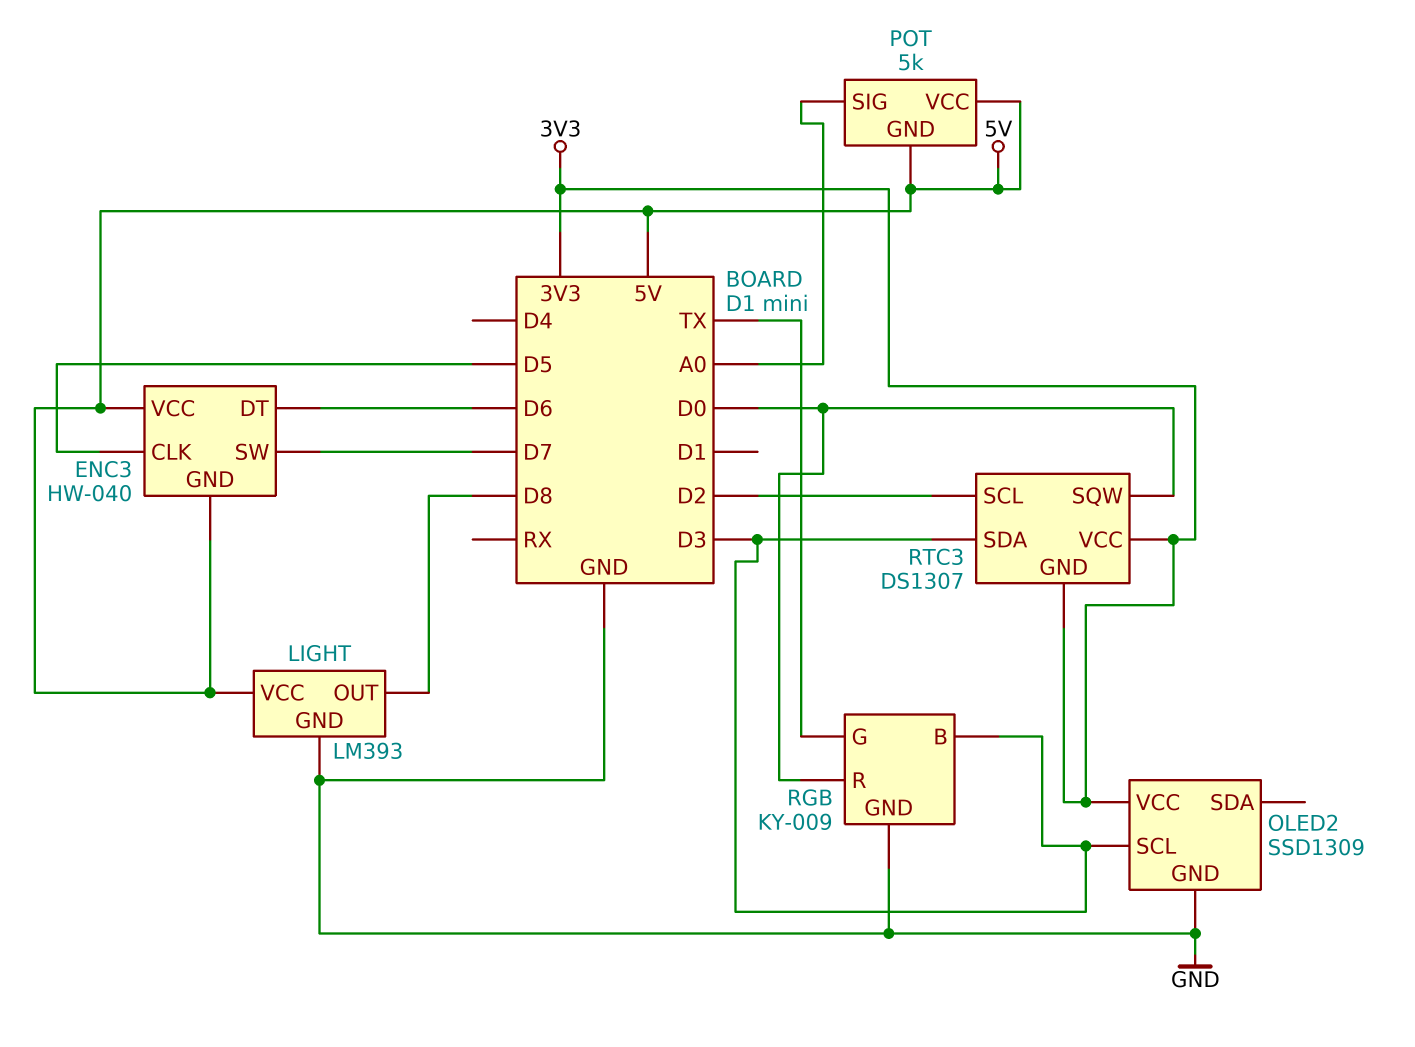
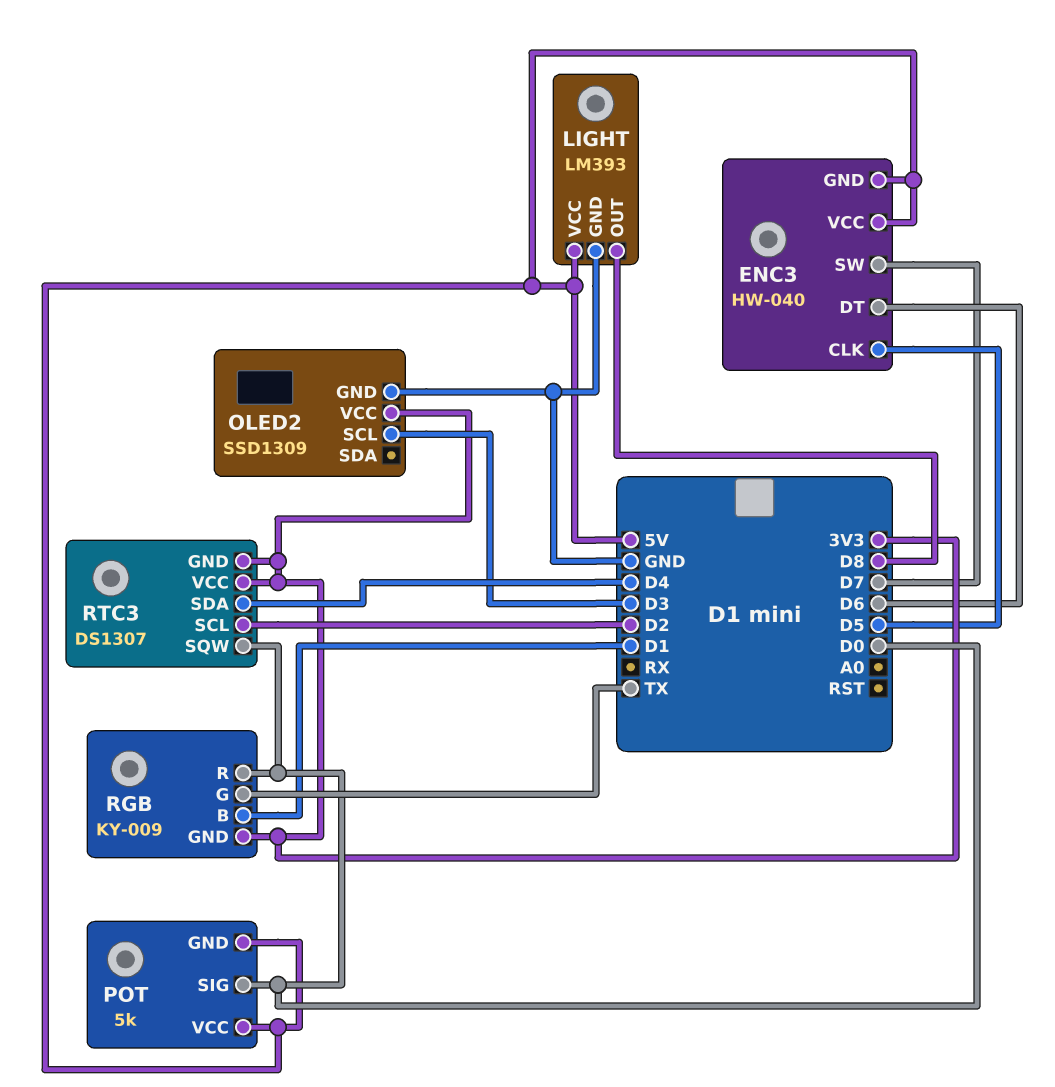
POT pin SIG: A0 -> D0
RGB pin B: D3 -> D1
RGB pin GND: GND -> 3V3
RTC3 pin SDA: D3 -> D4

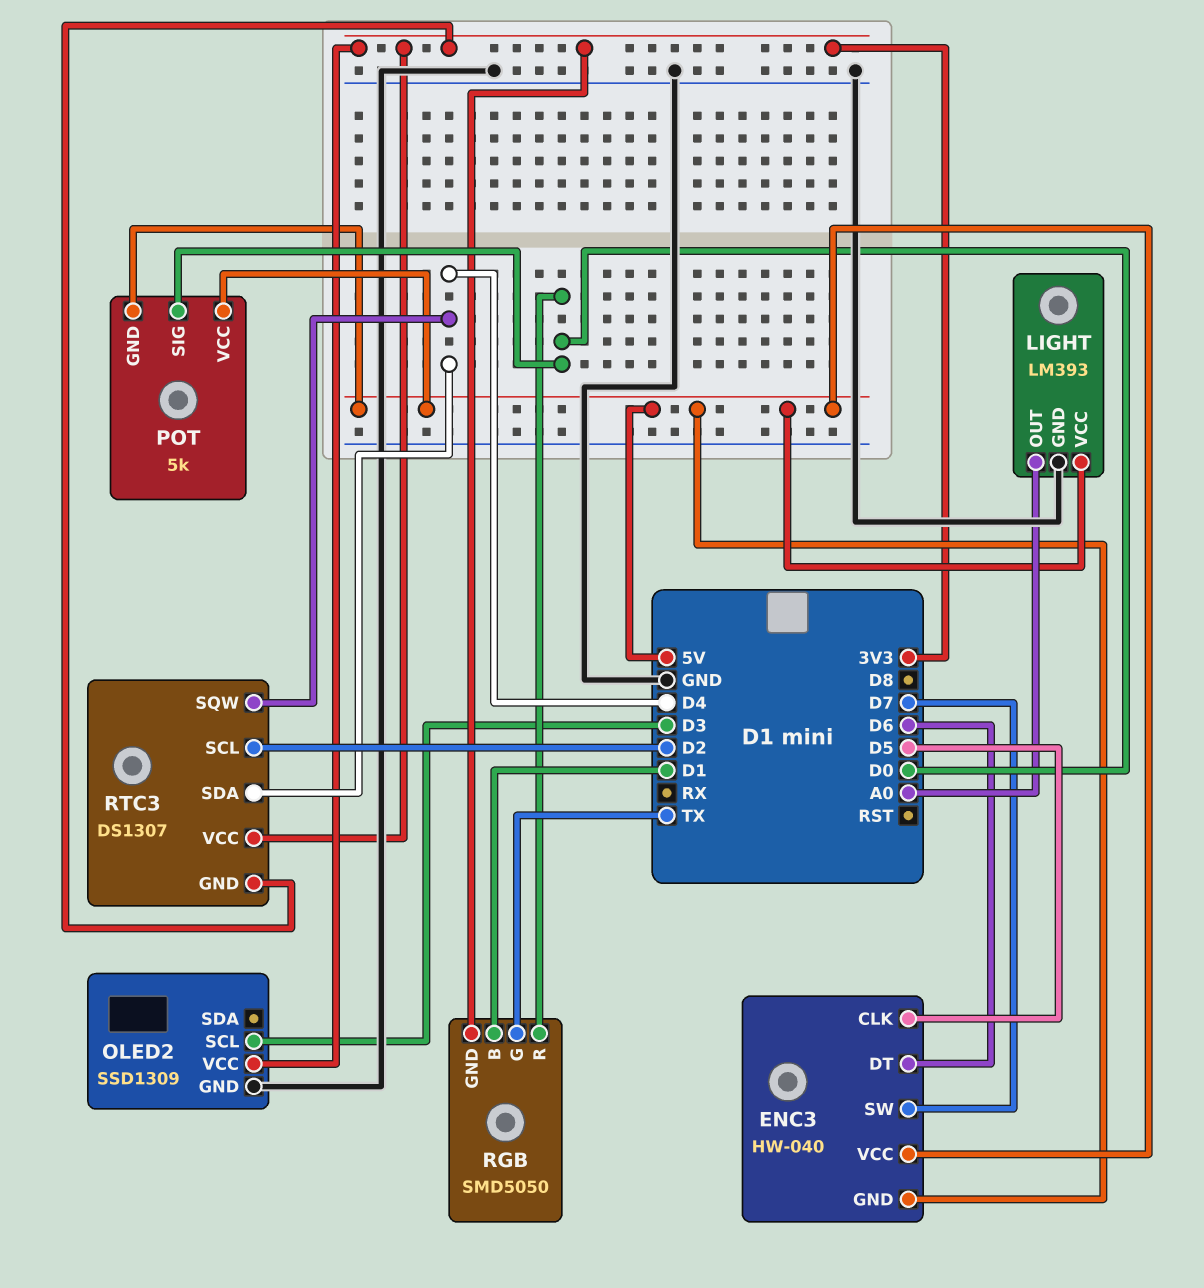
LIGHT pin OUT: D8 -> A0
RGB: KY-009 -> SMD5050
RTC3 pin SQW: D0 -> D4

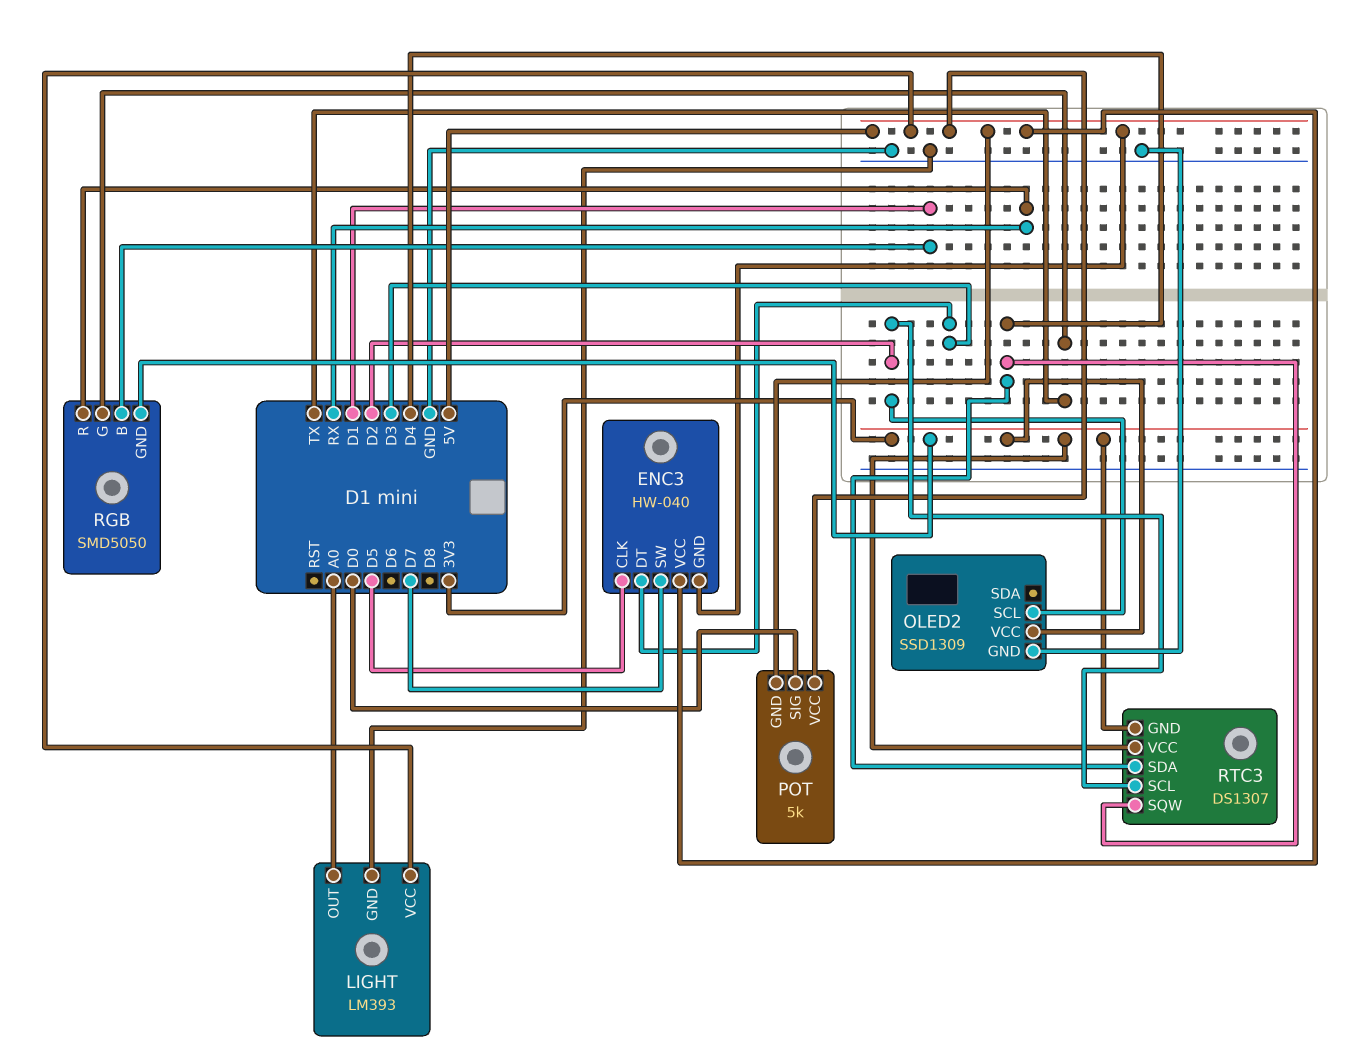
ENC3 pin DT: D6 -> D3
OLED2 pin SCL: D3 -> D2
RGB pin R: D0 -> RX

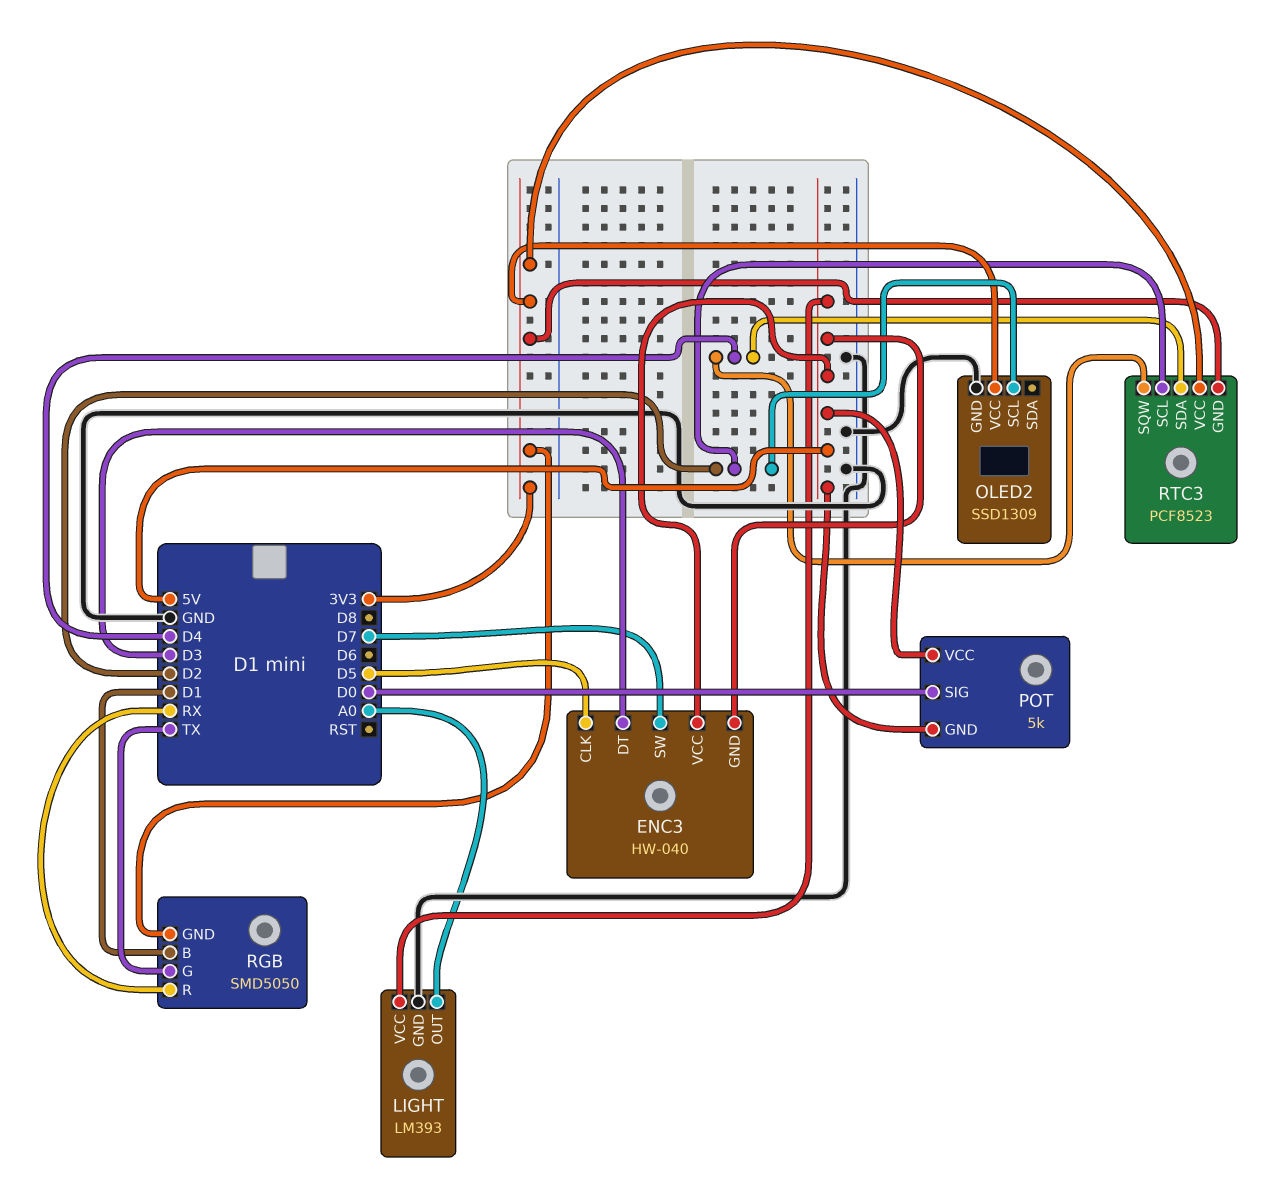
RTC3: DS1307 -> PCF8523

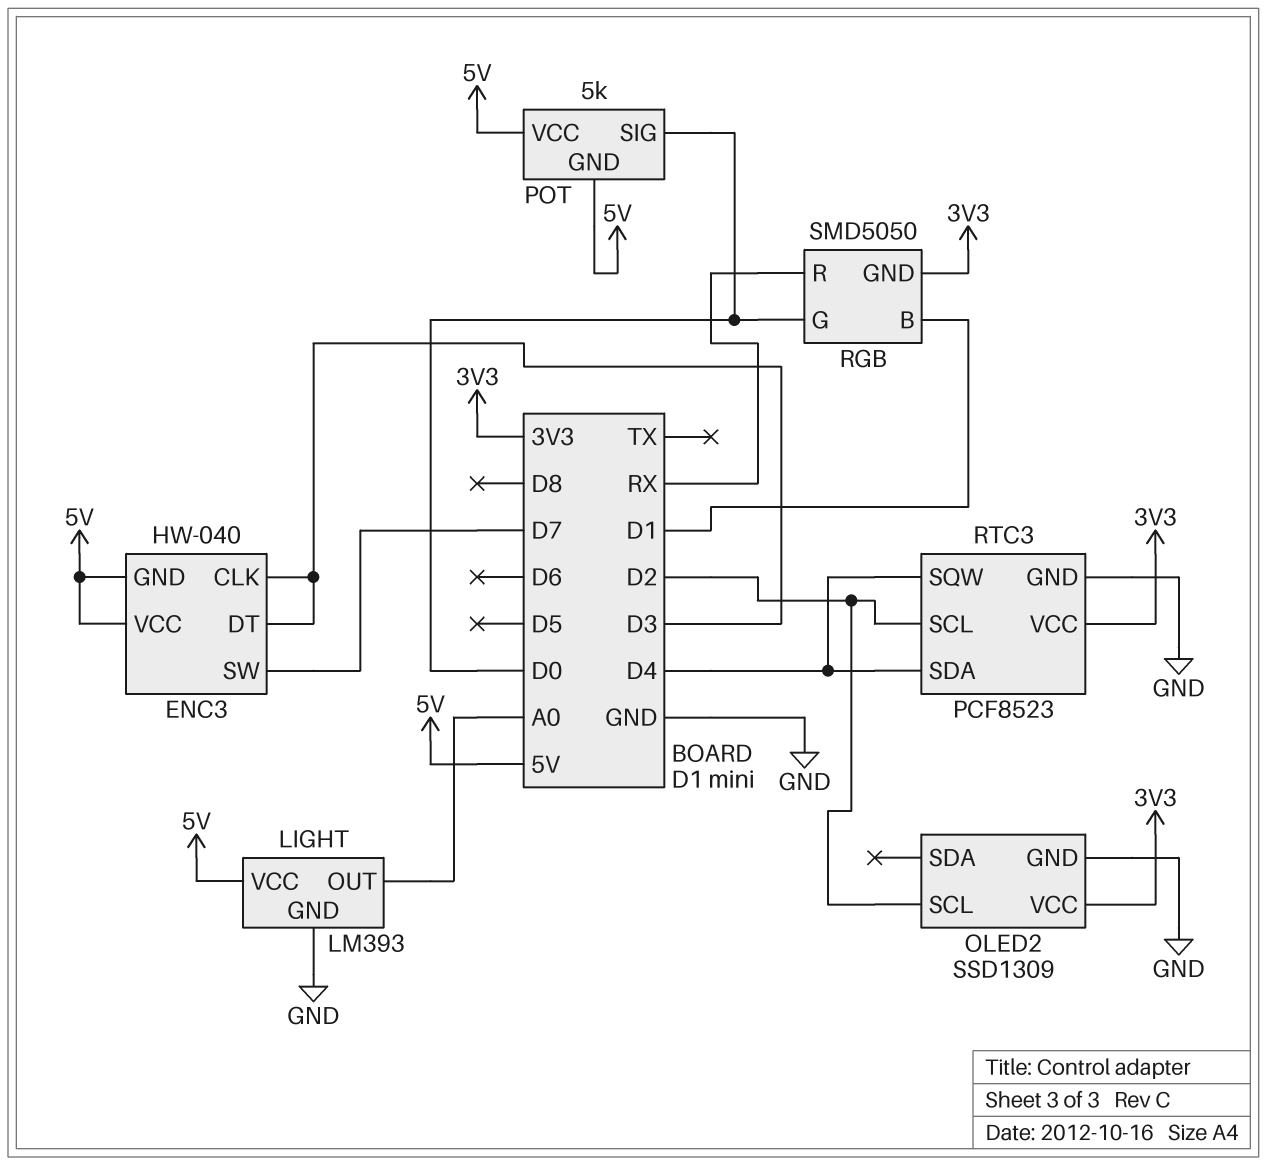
ENC3 pin CLK: D5 -> D3
RGB pin G: TX -> D0
RTC3 pin GND: 3V3 -> GND

